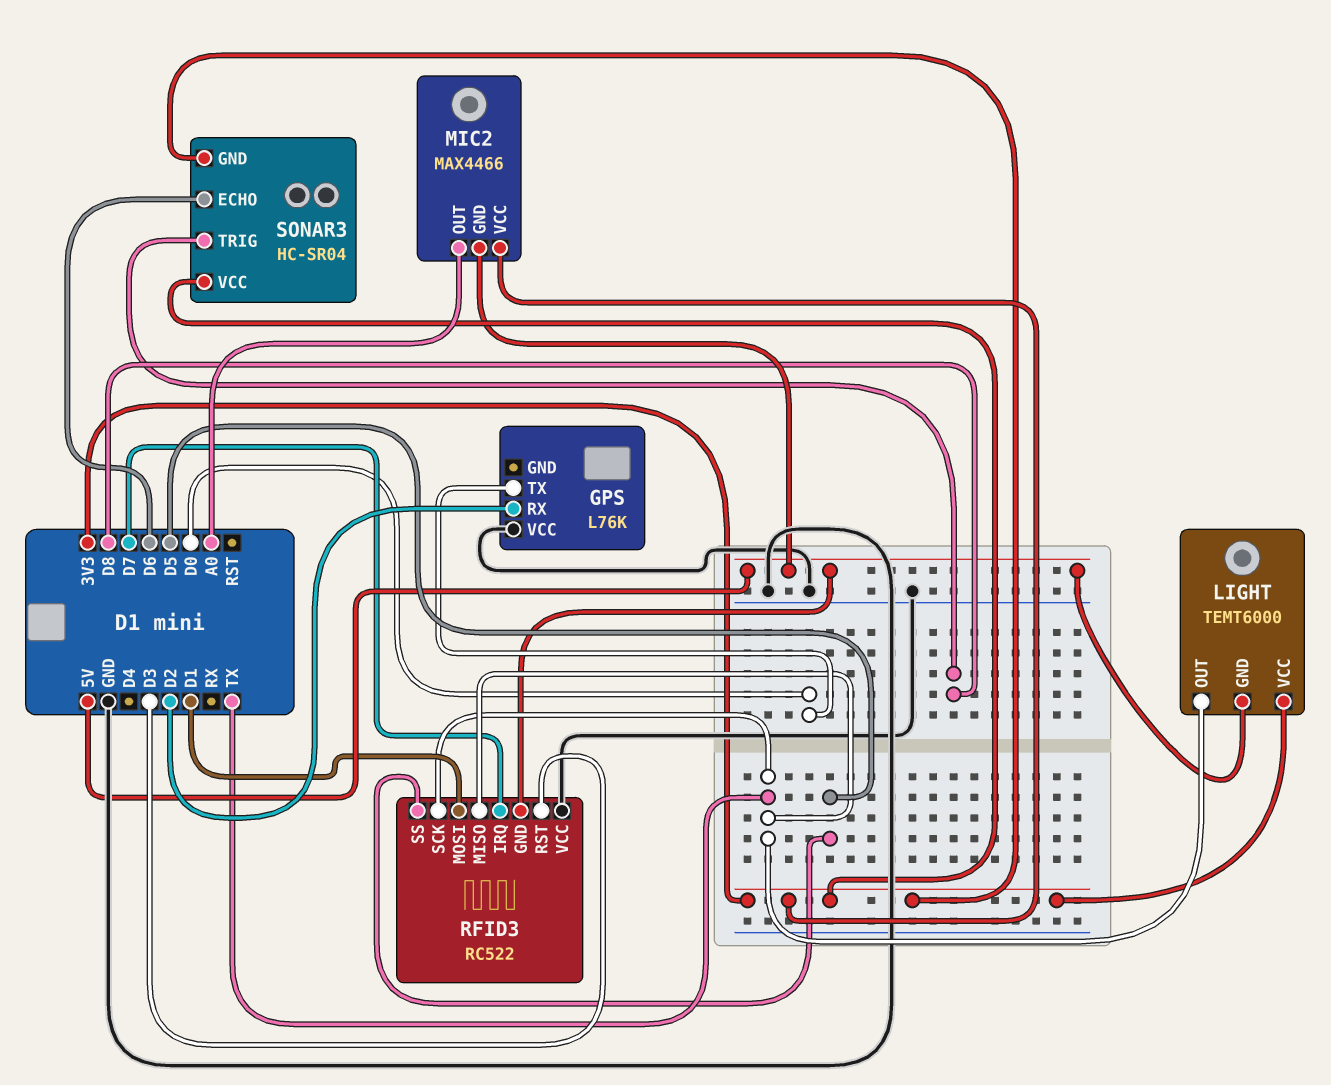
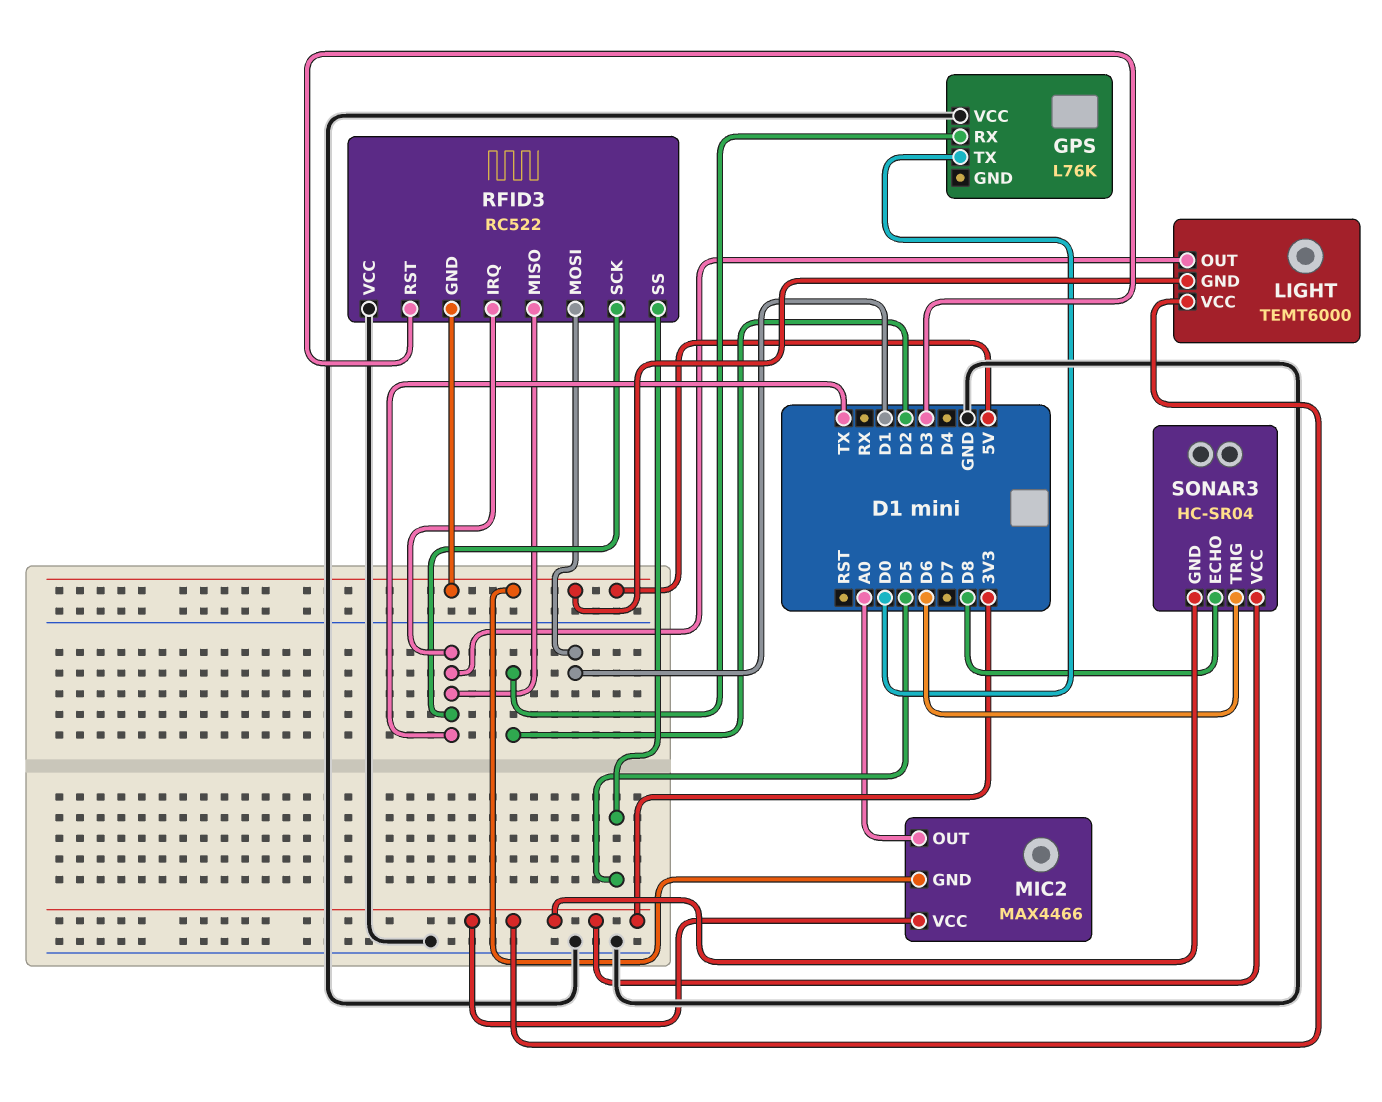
RFID3 pin IRQ: D7 -> TX
SONAR3 pin ECHO: D6 -> D8
SONAR3 pin TRIG: D8 -> D6

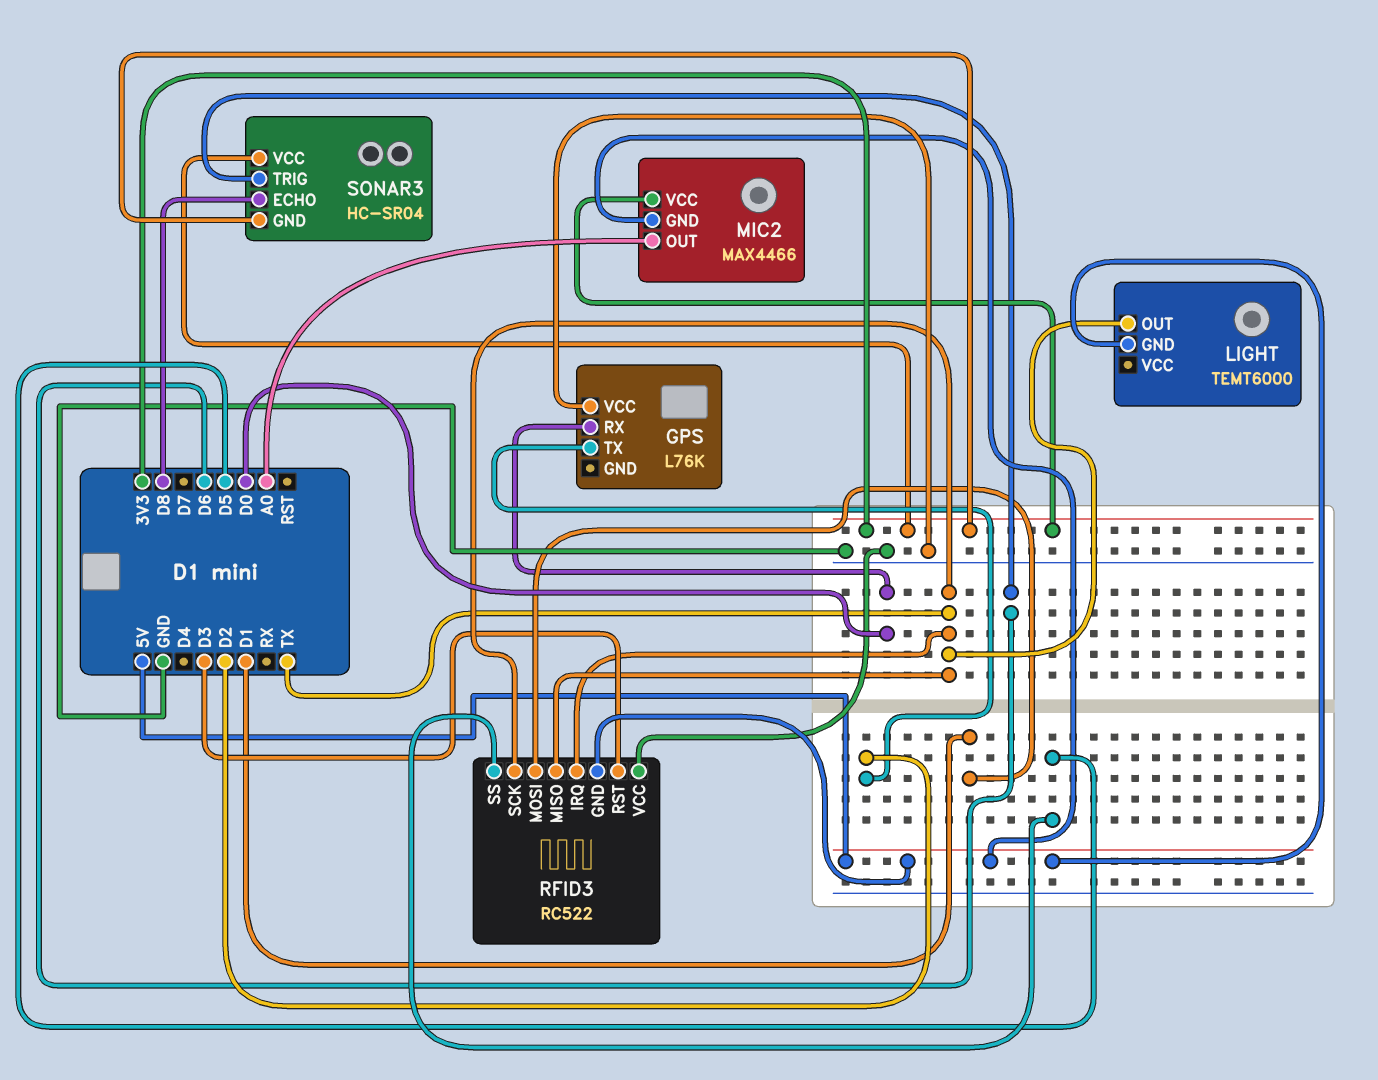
GPS pin RX: D2 -> D0
GPS pin TX: D0 -> D2
LIGHT pin VCC: 3V3 -> none

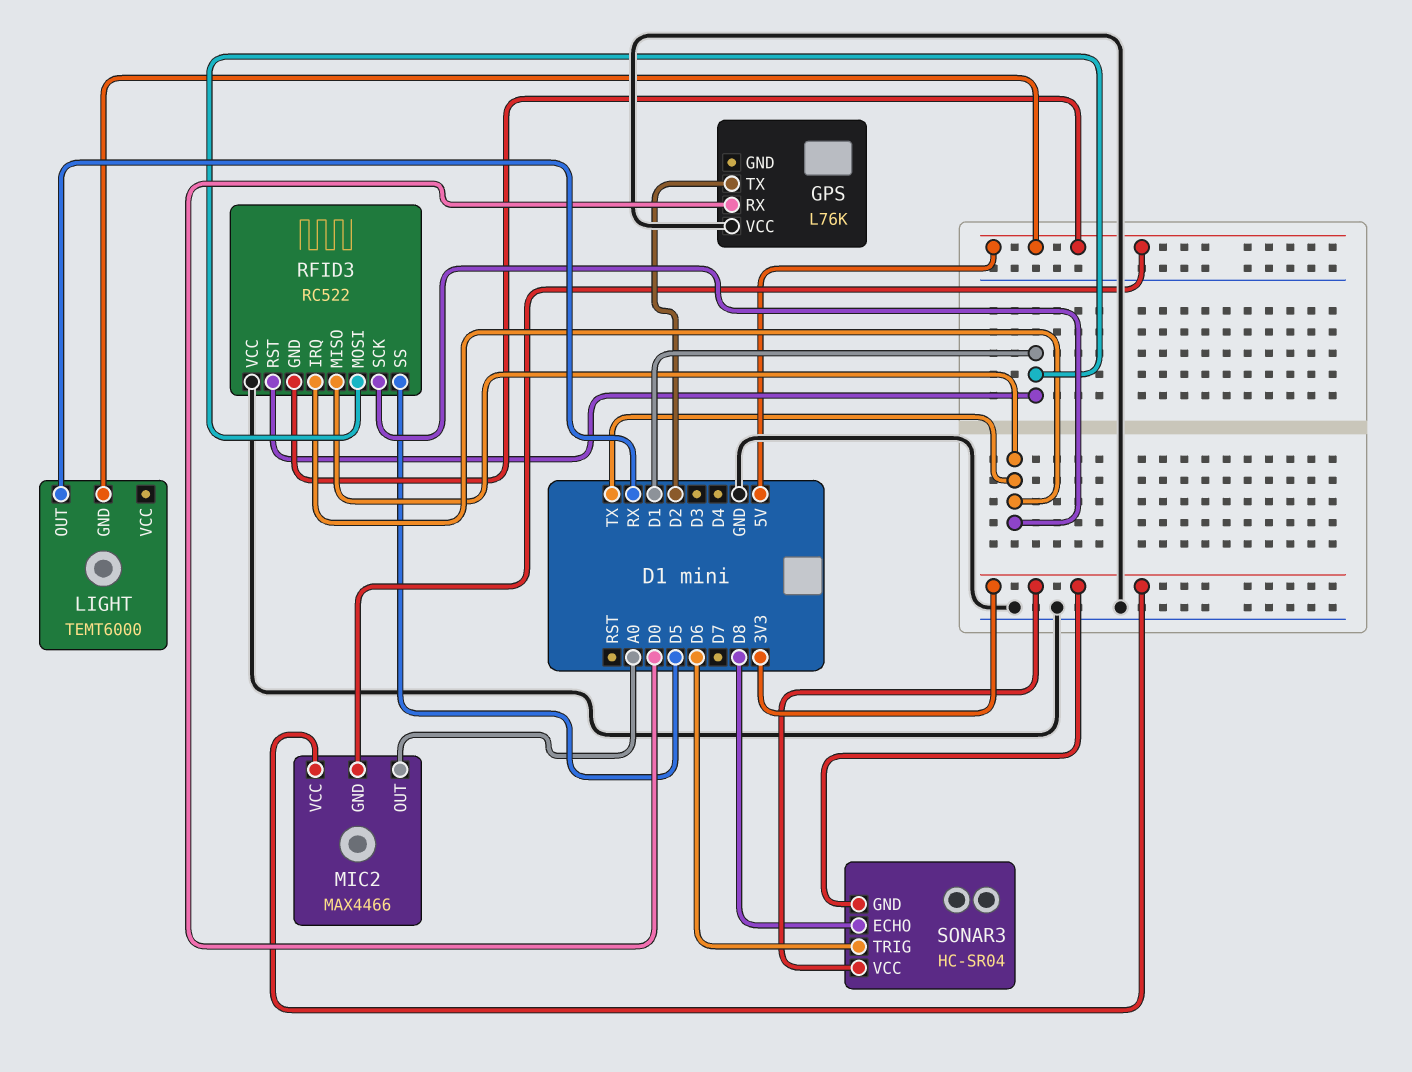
LIGHT pin OUT: TX -> RX
RFID3 pin RST: D3 -> D1

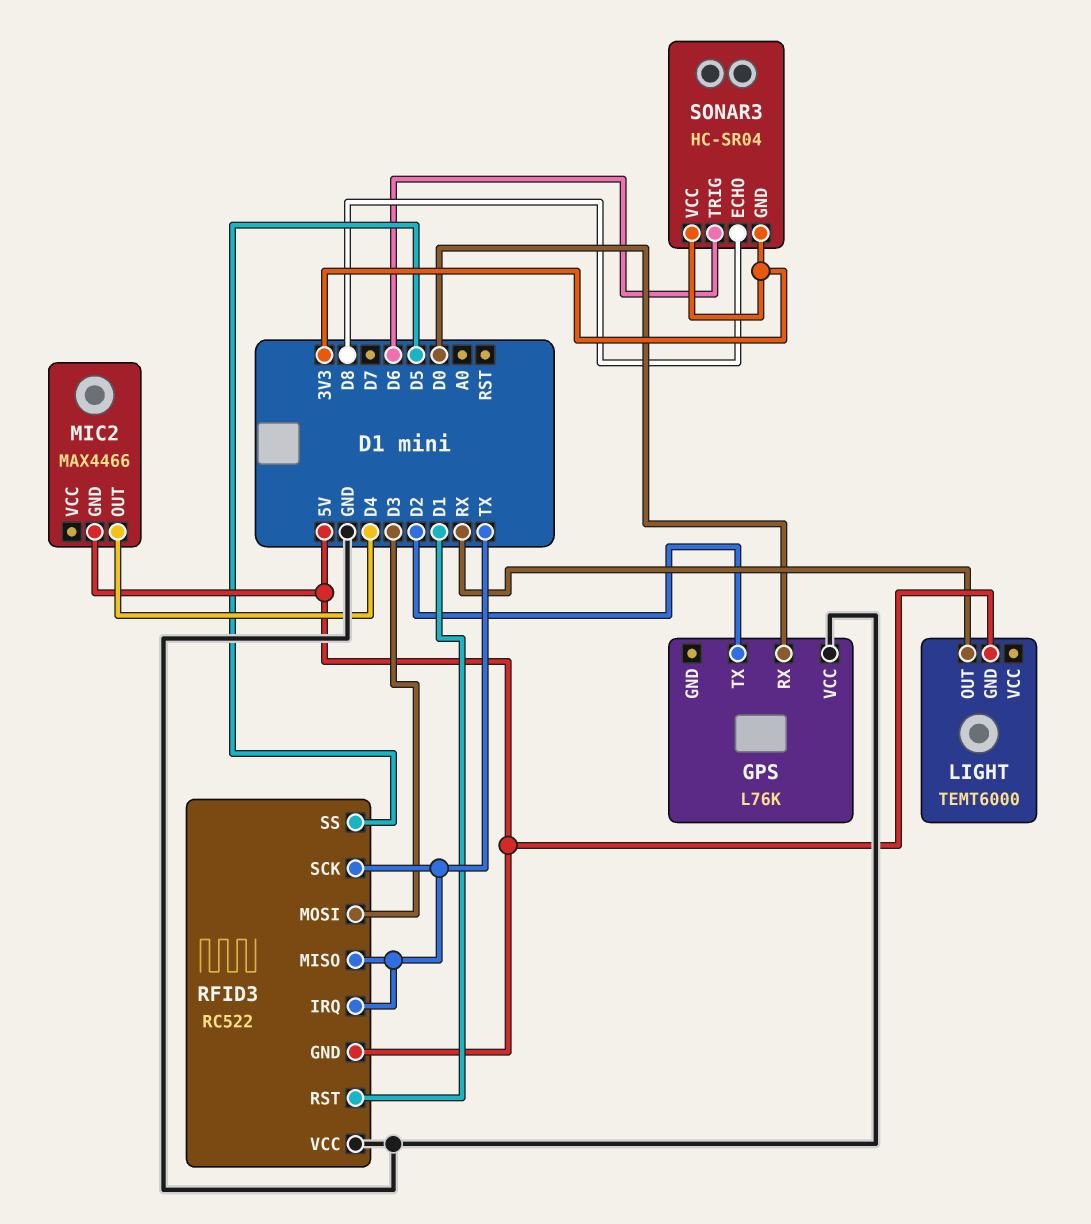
MIC2 pin OUT: A0 -> D4
MIC2 pin VCC: 3V3 -> none
RFID3 pin MOSI: D1 -> D3

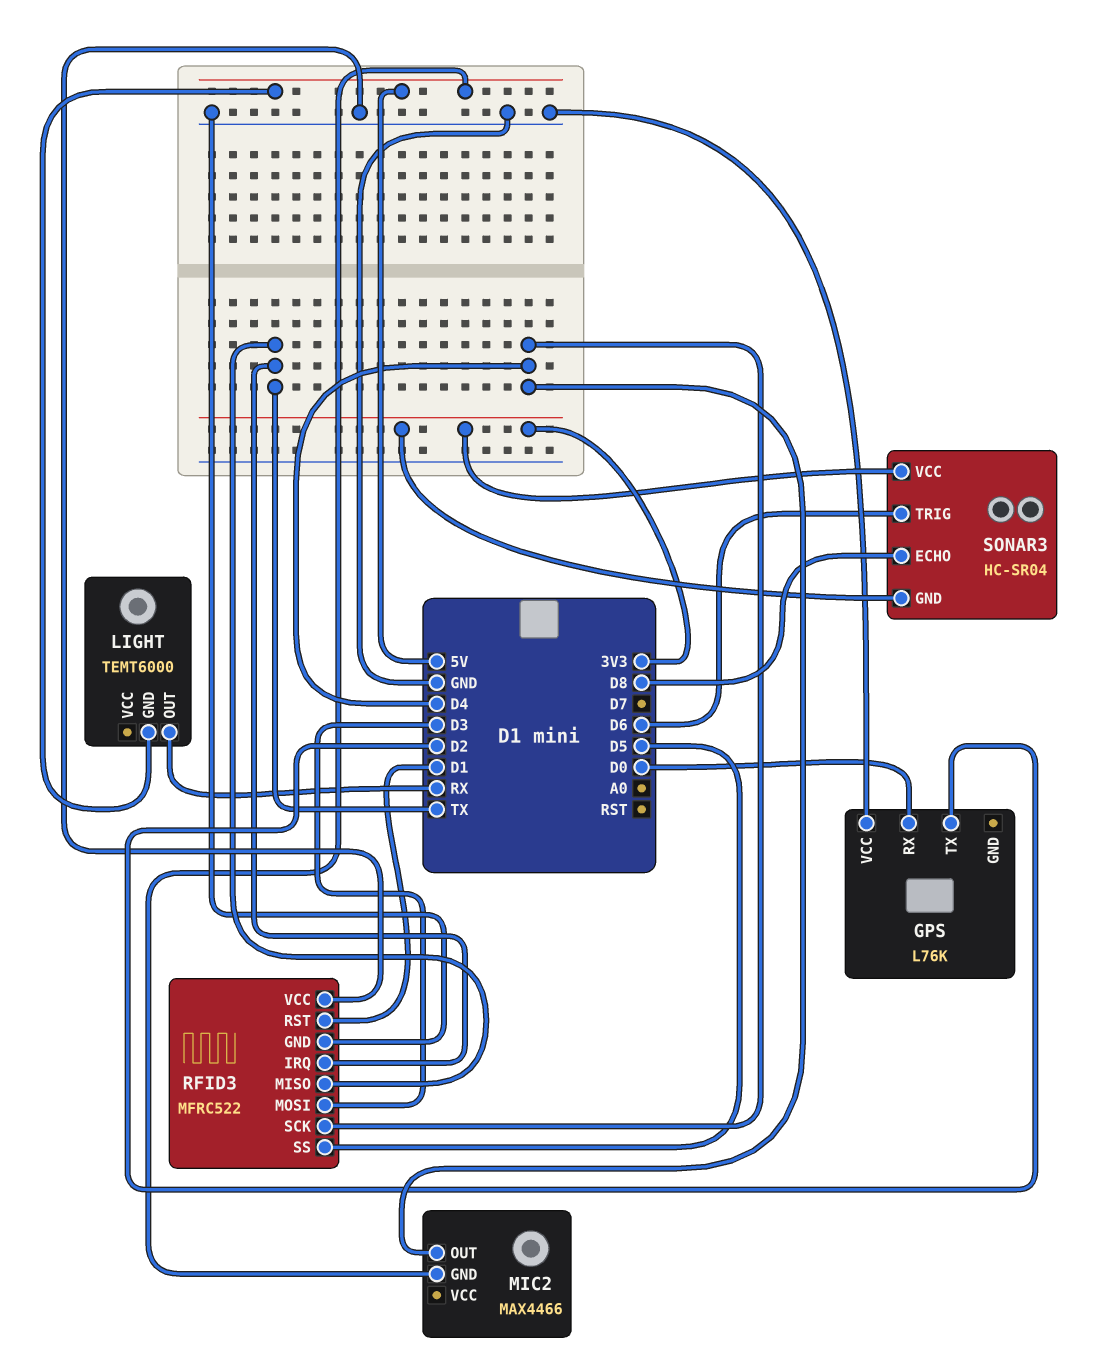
RFID3: RC522 -> MFRC522
RFID3 pin GND: 5V -> GND
RFID3 pin SCK: TX -> D4

